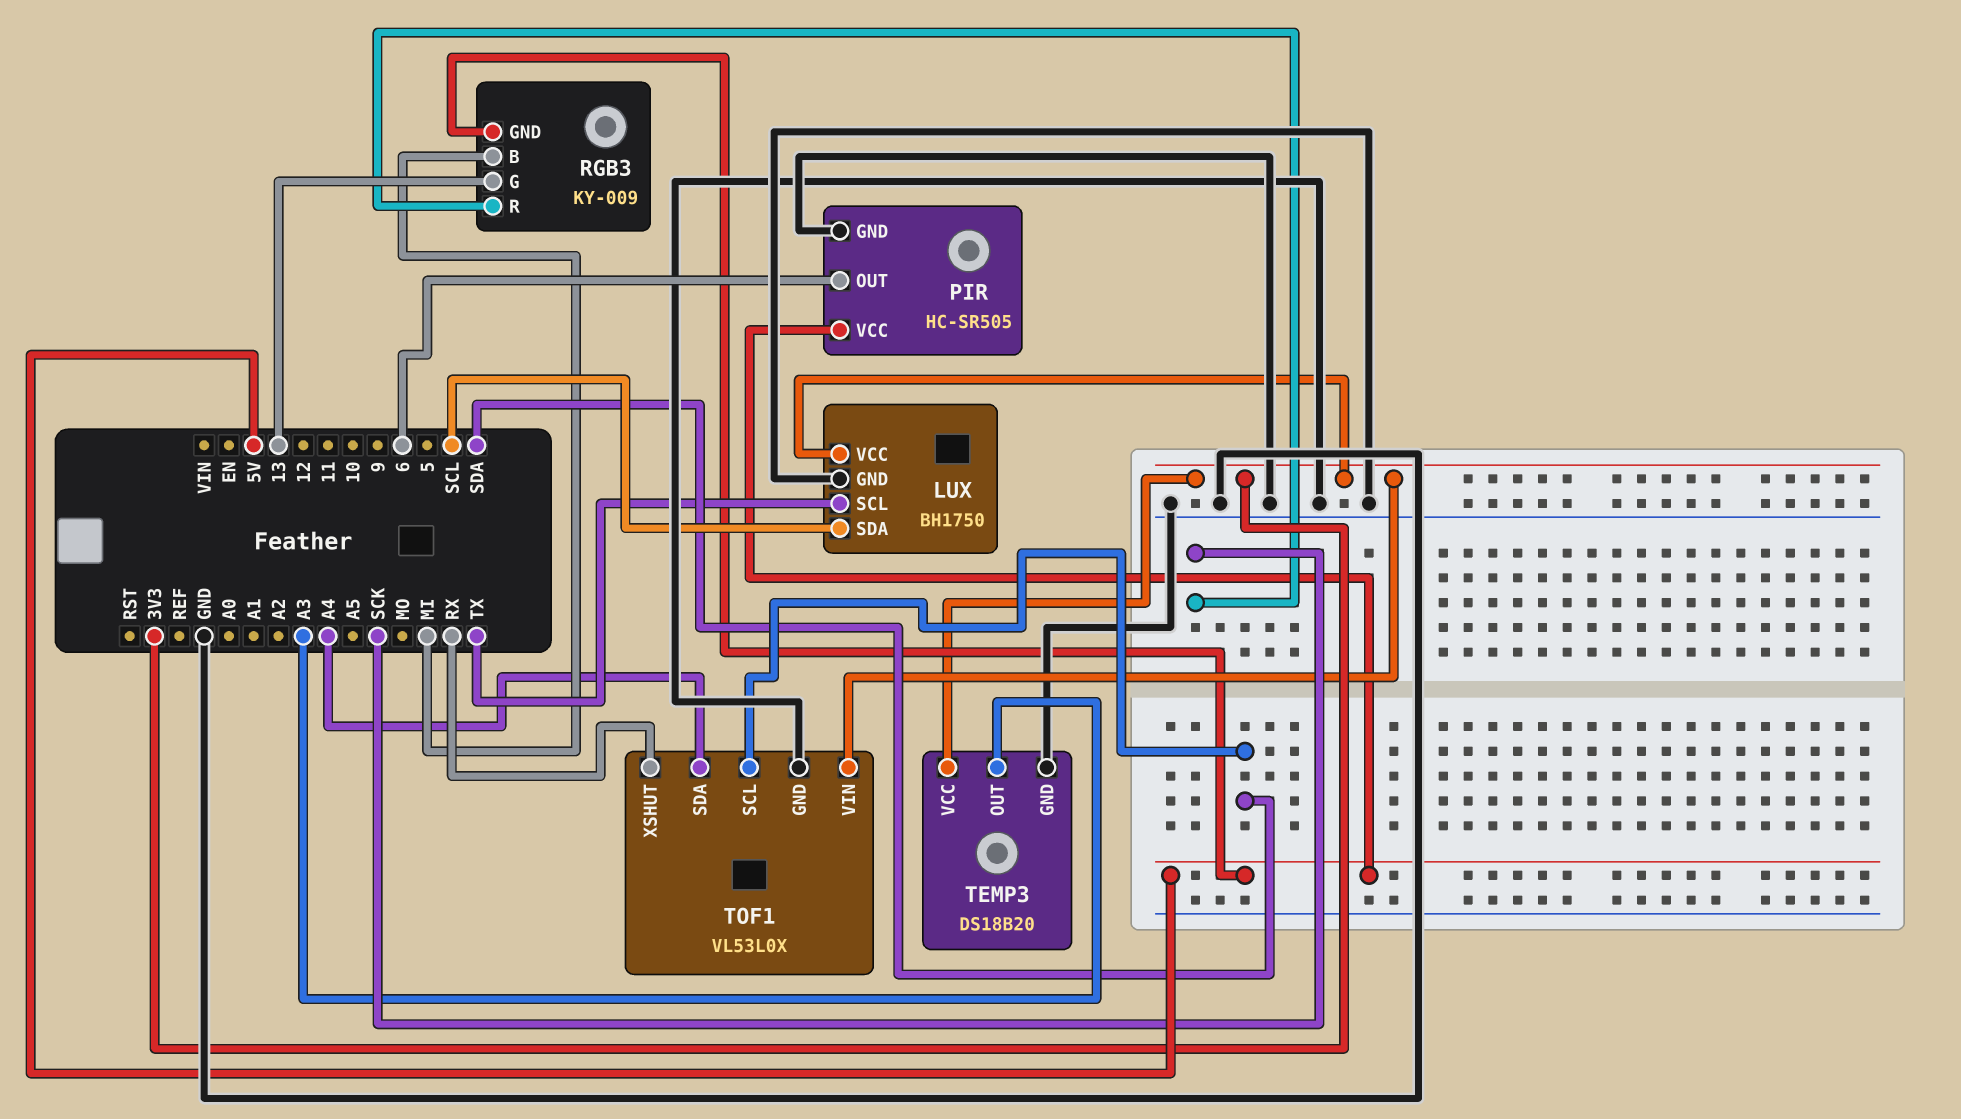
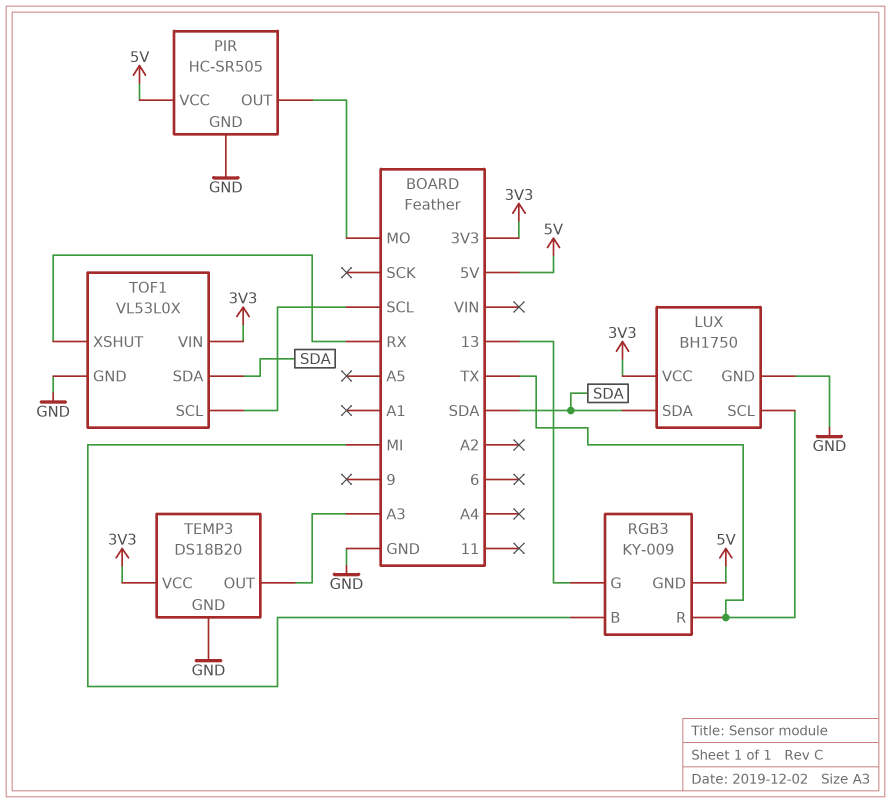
LUX pin SDA: SCL -> SDA
PIR pin OUT: 6 -> MO
RGB3 pin R: SCK -> TX
TOF1 pin SCL: SDA -> SCL
TOF1 pin SDA: A4 -> SDA

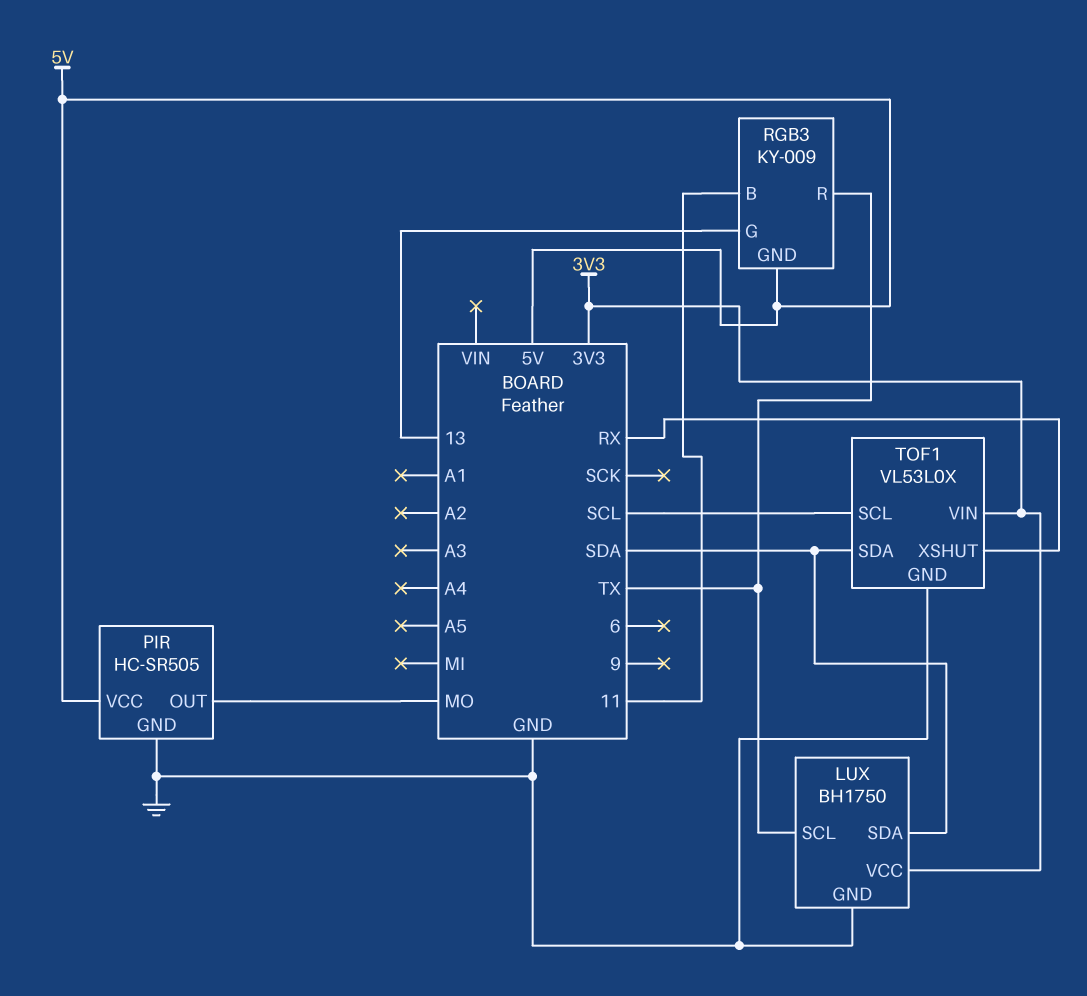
RGB3 pin B: MI -> 11
TEMP3: DS18B20 -> none
TEMP3 pin GND: GND -> none
TEMP3 pin OUT: A3 -> none
TEMP3 pin VCC: 3V3 -> none

